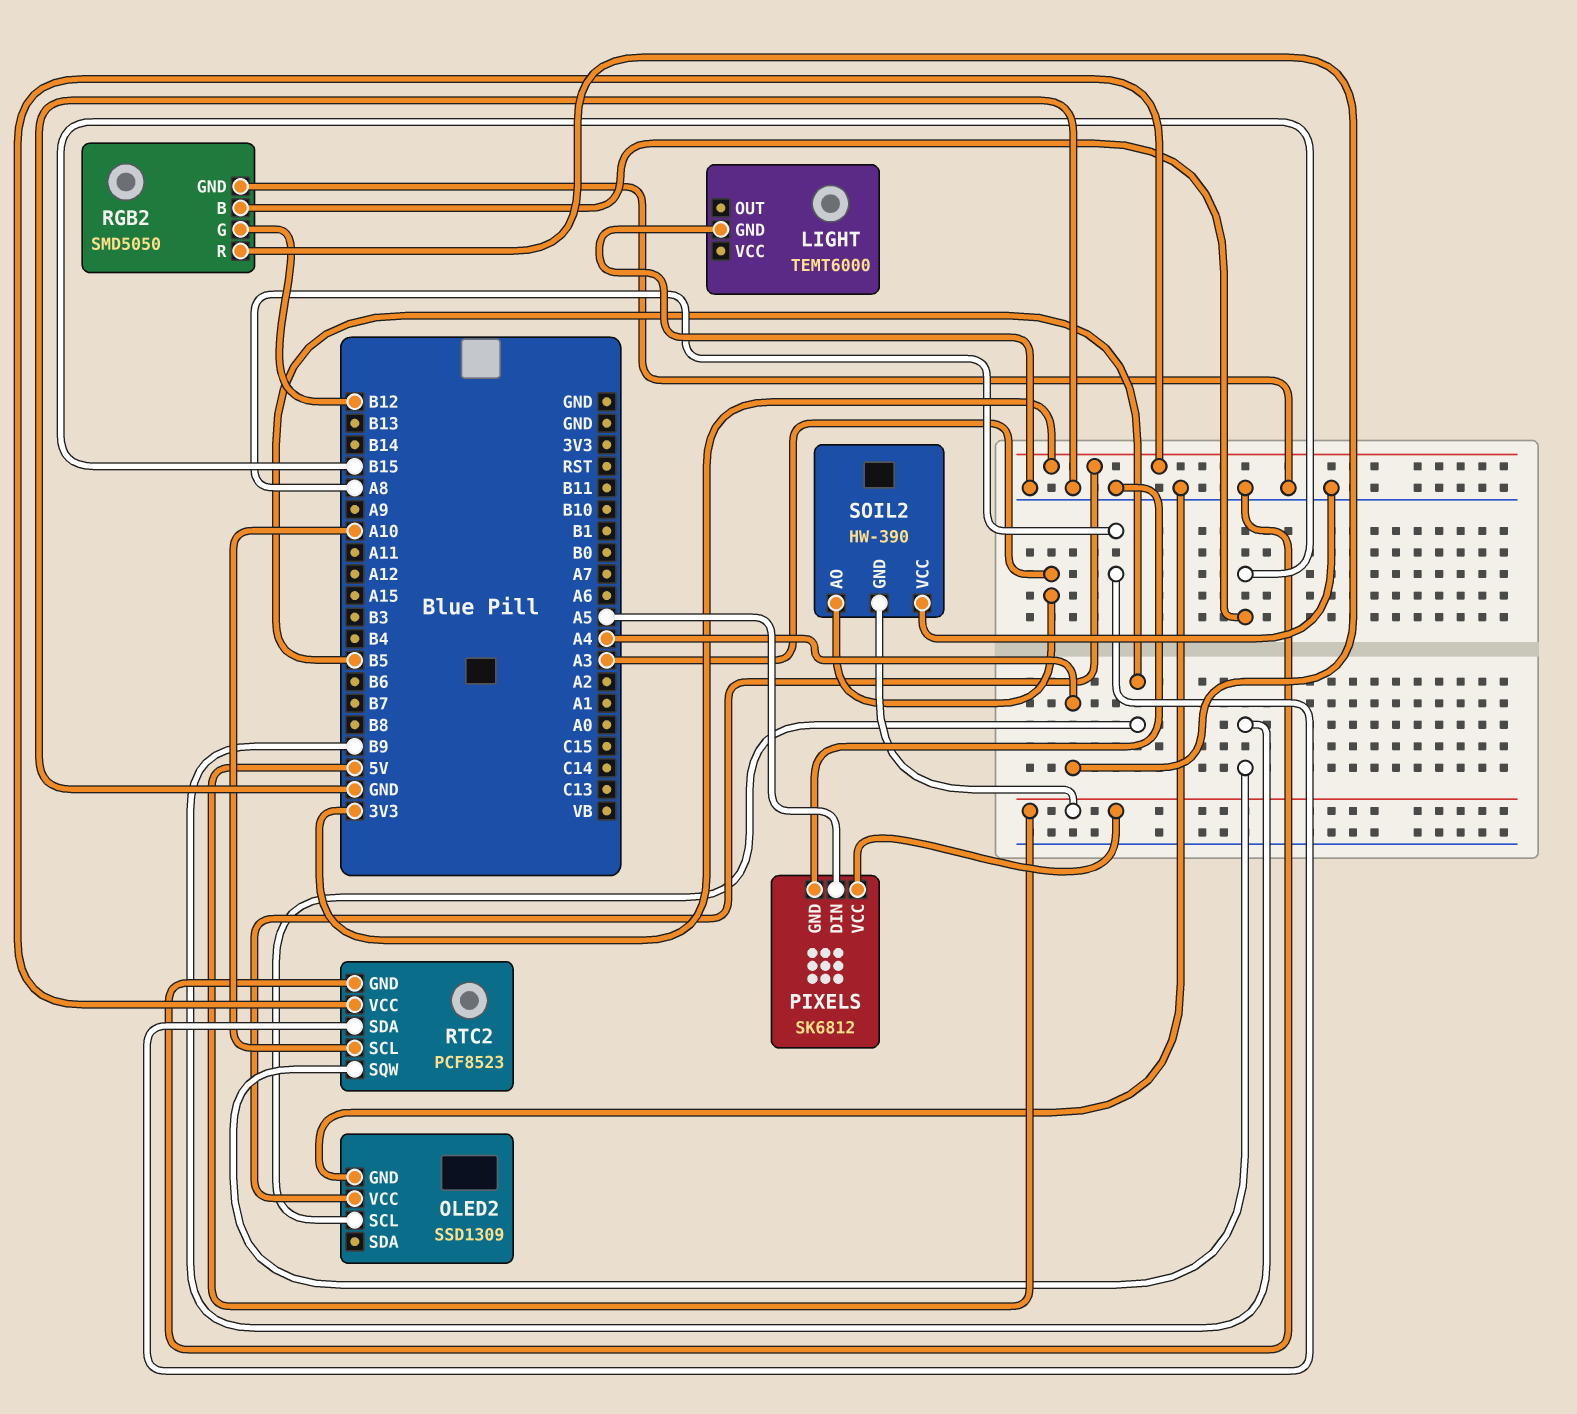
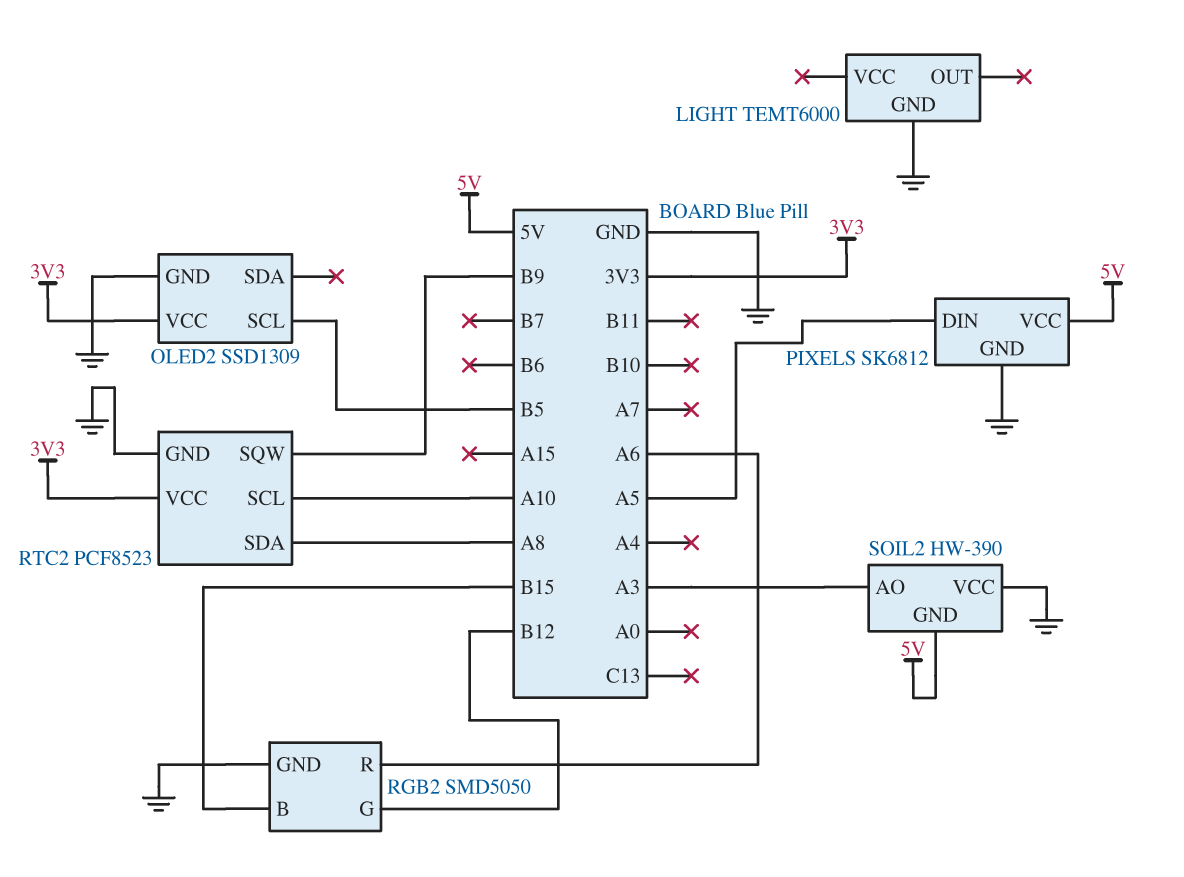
RGB2 pin R: A4 -> A6

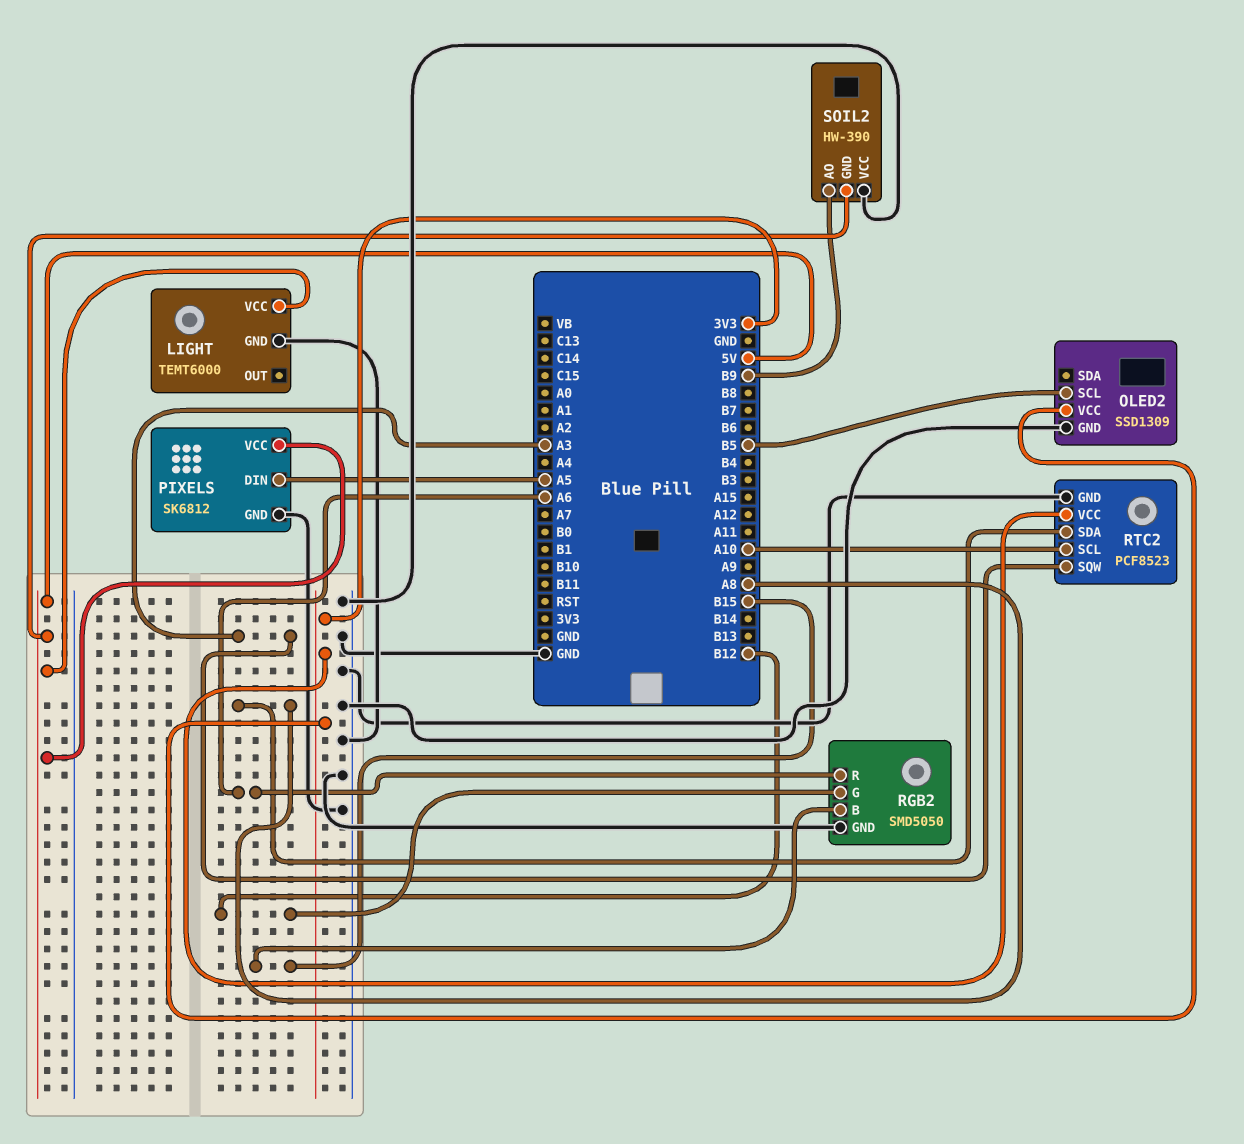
LIGHT pin VCC: none -> 5V
RTC2 pin SQW: B9 -> A3
SOIL2 pin AO: A3 -> B9

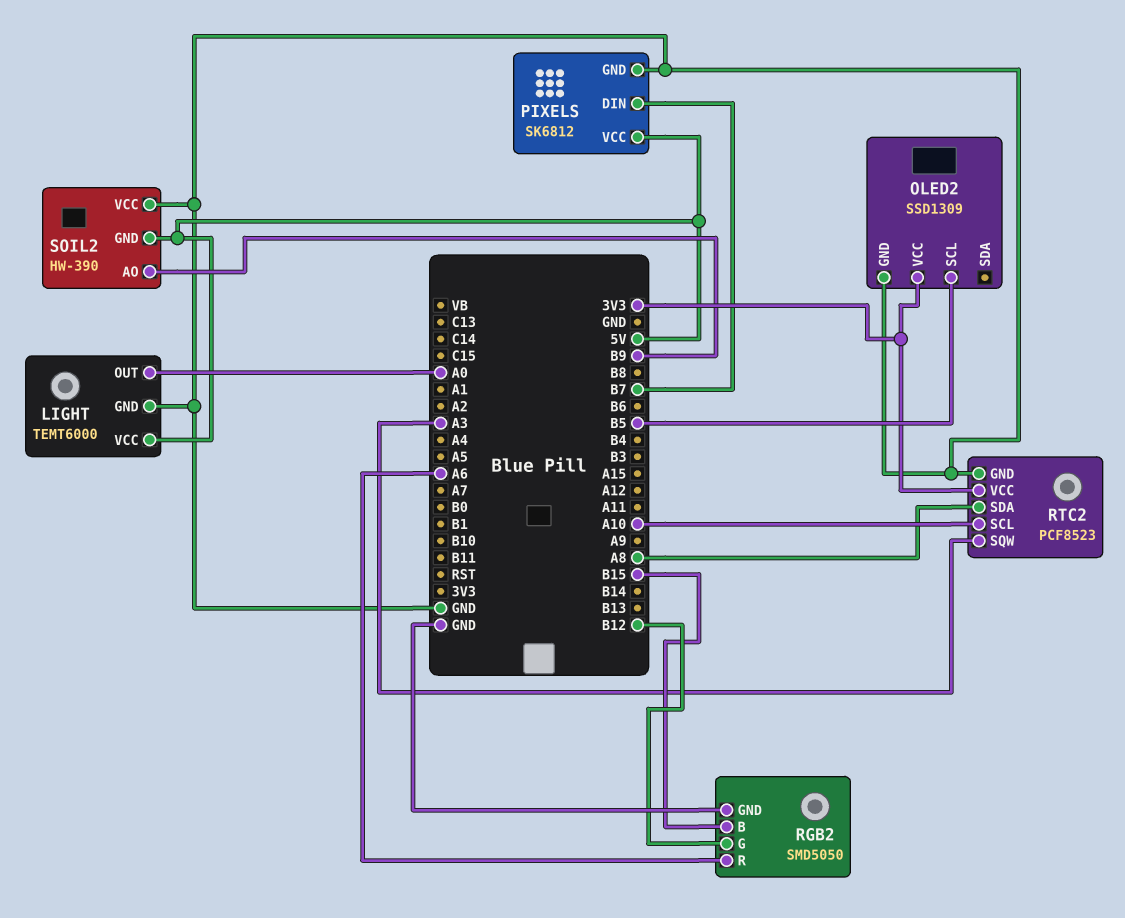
LIGHT pin OUT: none -> A0
PIXELS pin DIN: A5 -> B7

